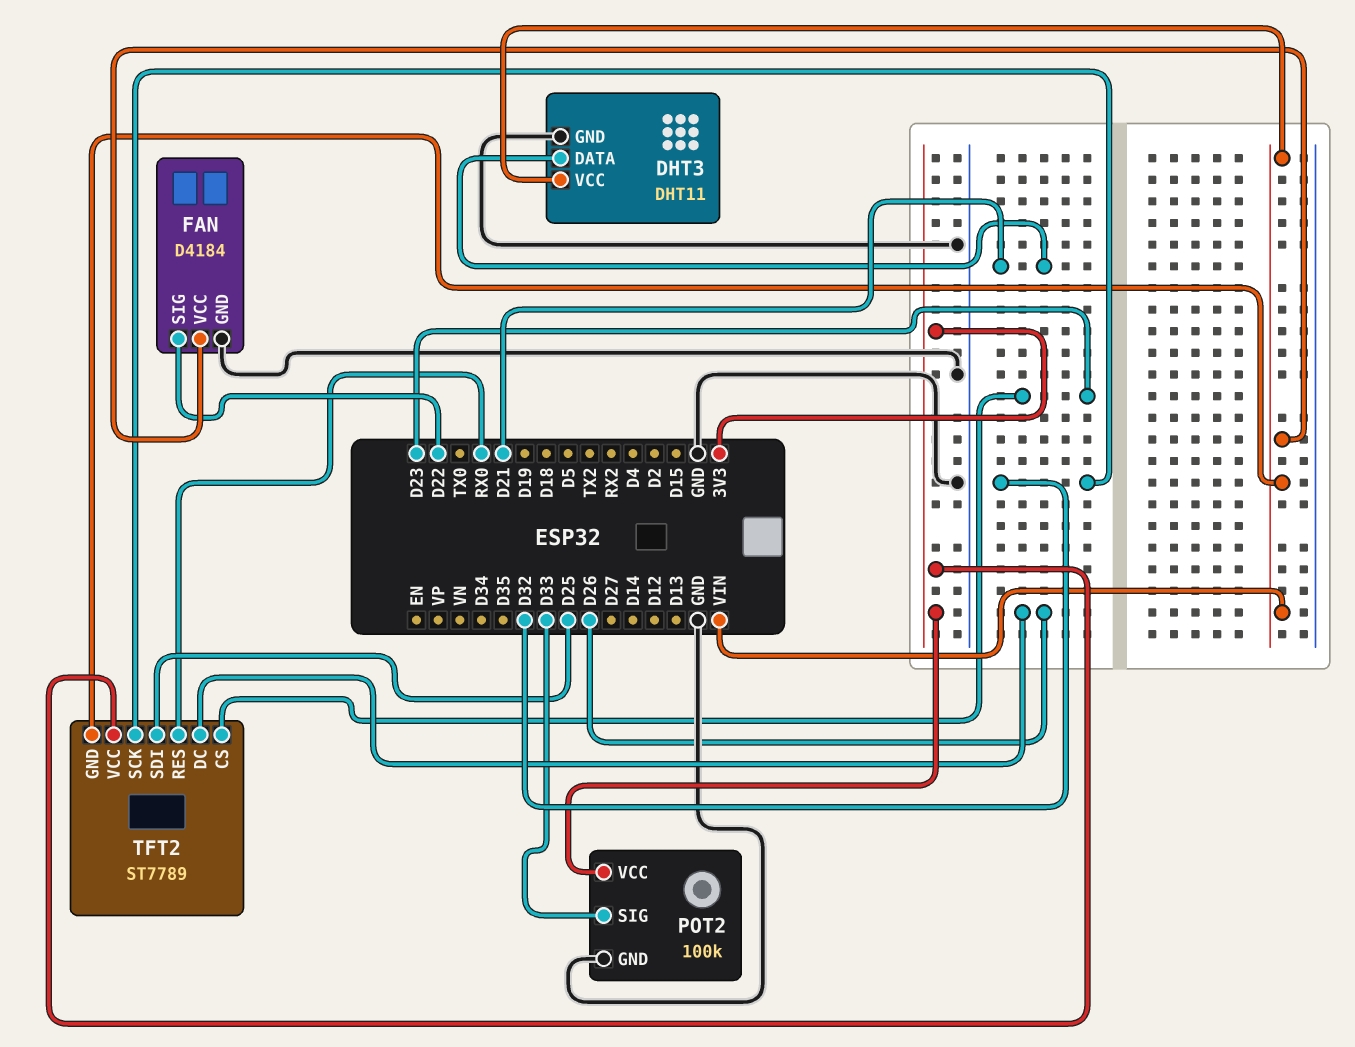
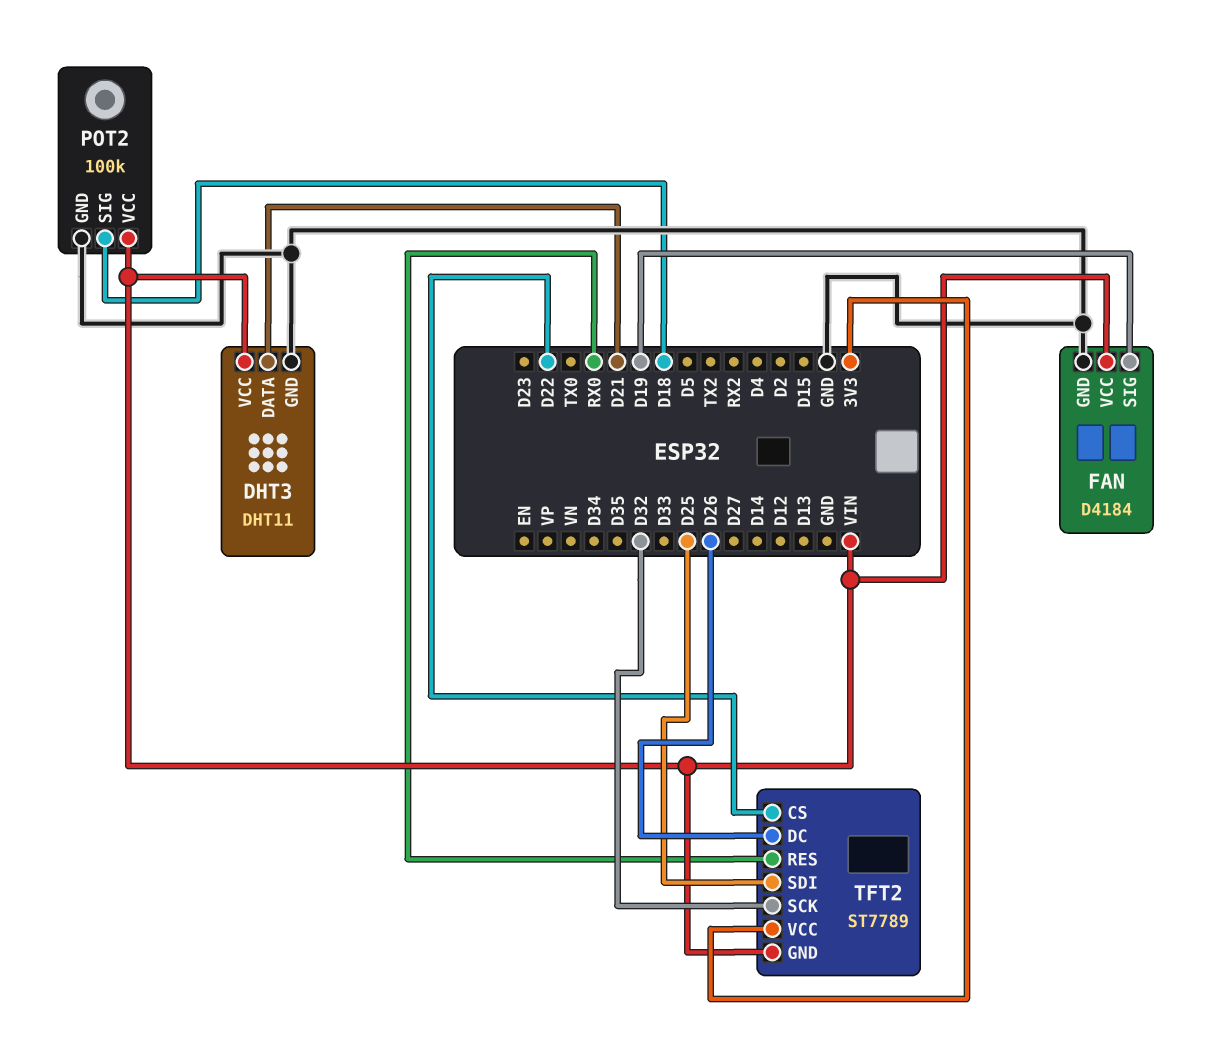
FAN pin SIG: D22 -> D19
POT2 pin SIG: D33 -> D18
POT2 pin VCC: 3V3 -> VIN
TFT2 pin CS: D23 -> D22

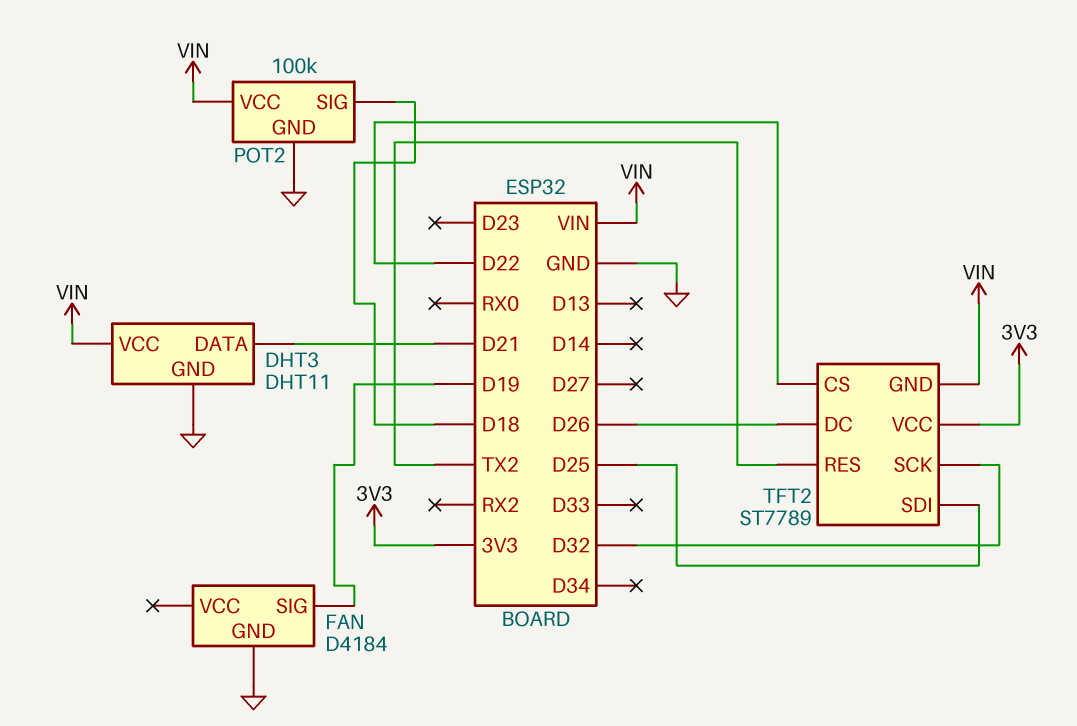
FAN pin VCC: VIN -> none
TFT2 pin RES: RX0 -> TX2

